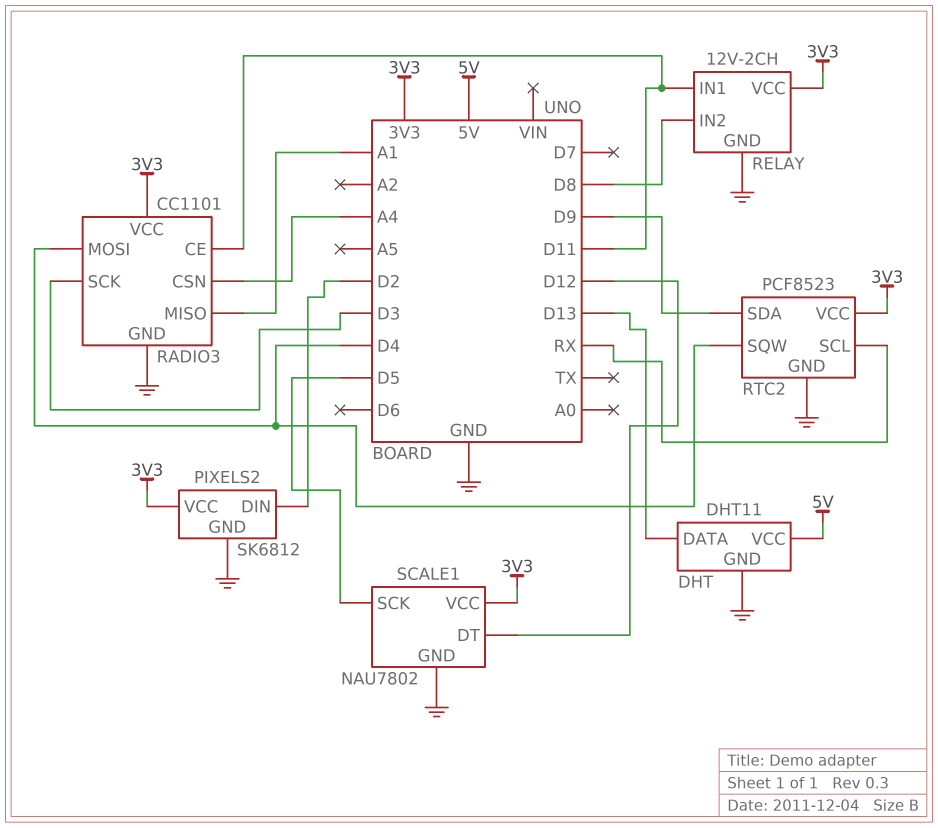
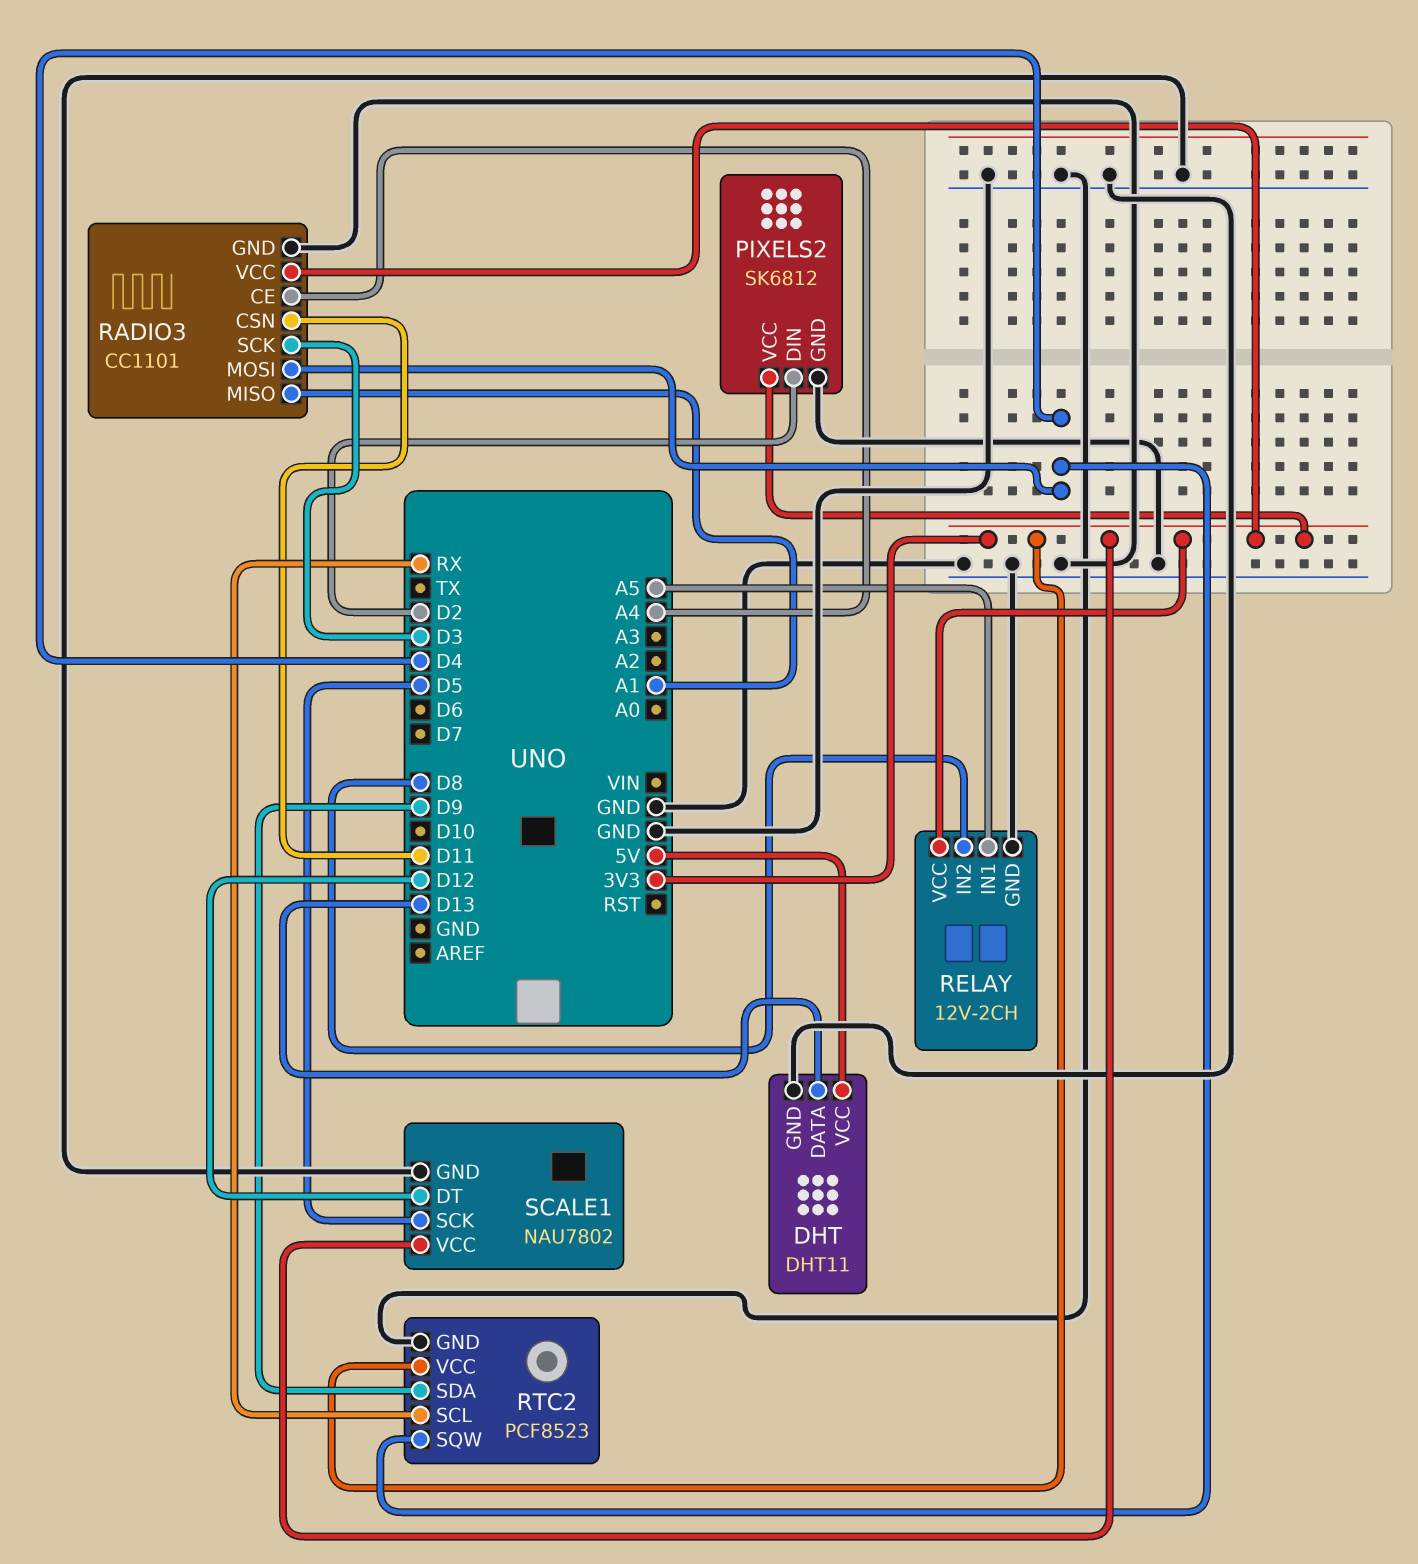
RADIO3 pin CE: D11 -> A4
RADIO3 pin CSN: A4 -> D11
RELAY pin IN1: D11 -> A5

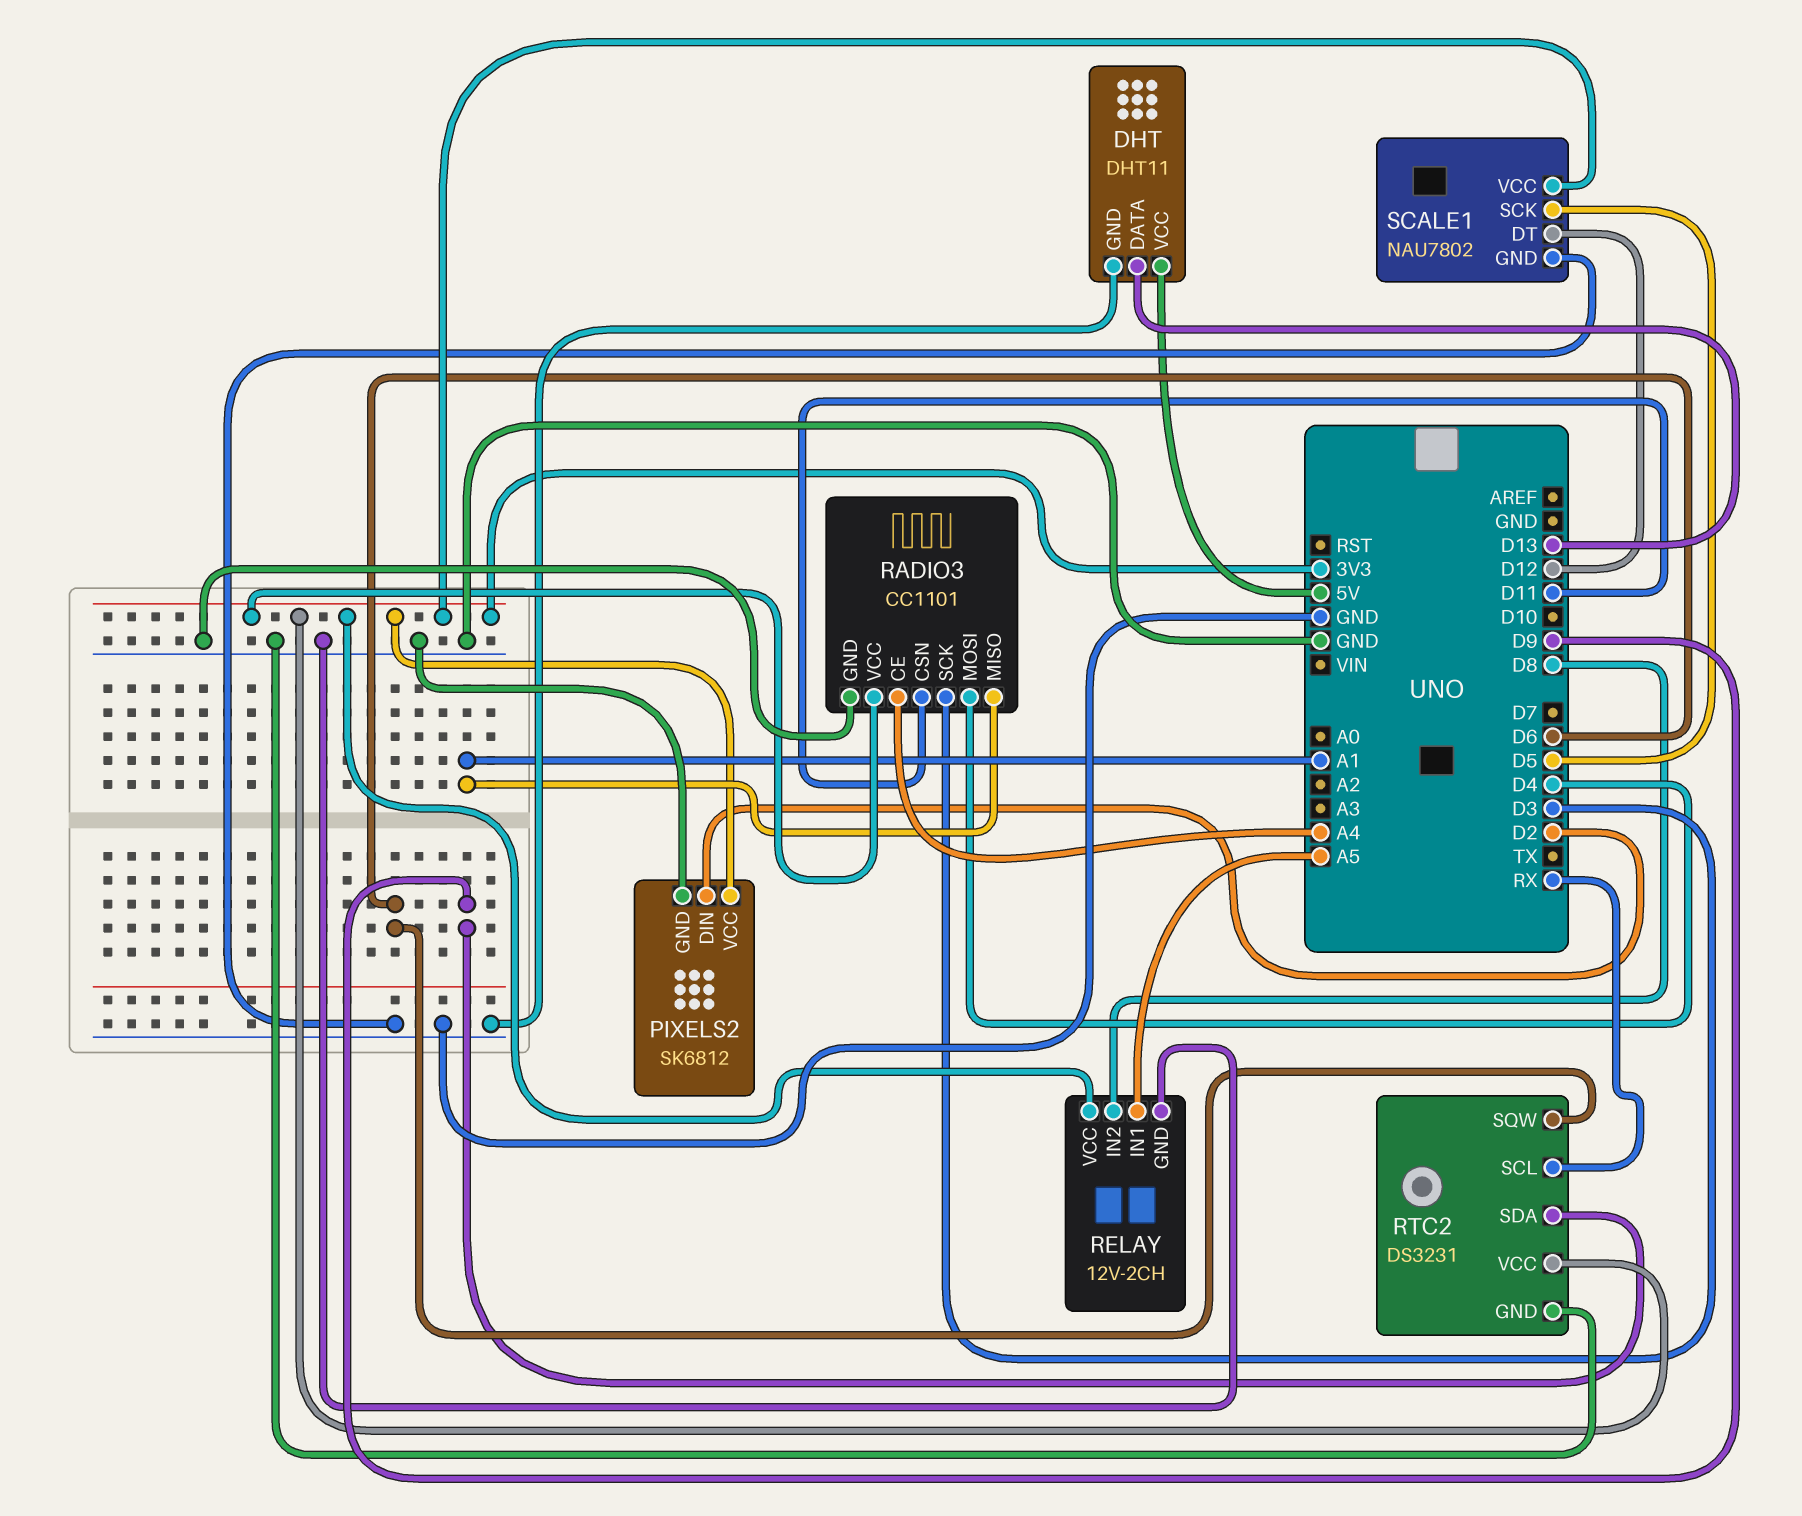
RTC2: PCF8523 -> DS3231
RTC2 pin SQW: D4 -> D6

